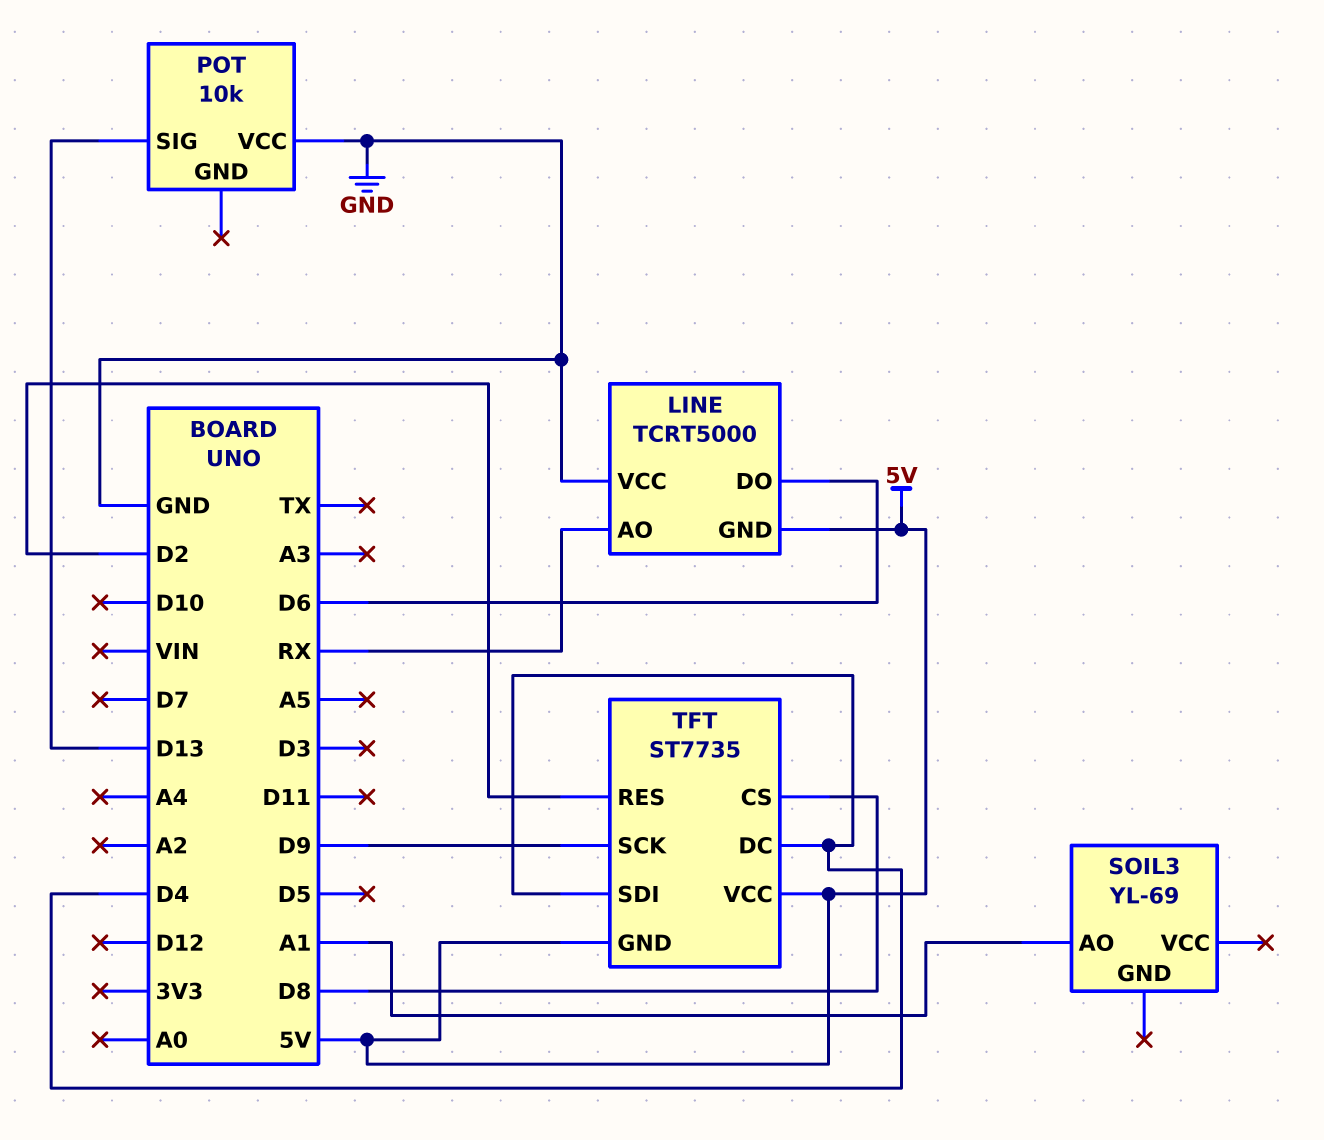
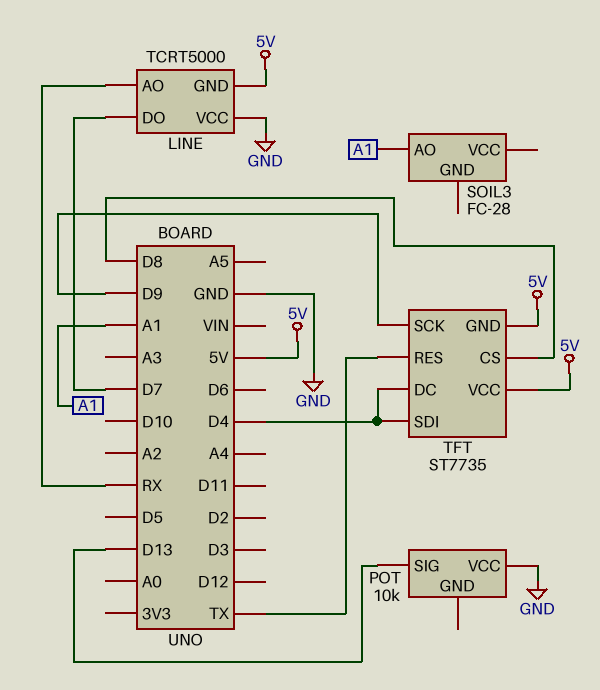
LINE pin DO: D6 -> D7
SOIL3: YL-69 -> FC-28
TFT pin RES: D2 -> TX

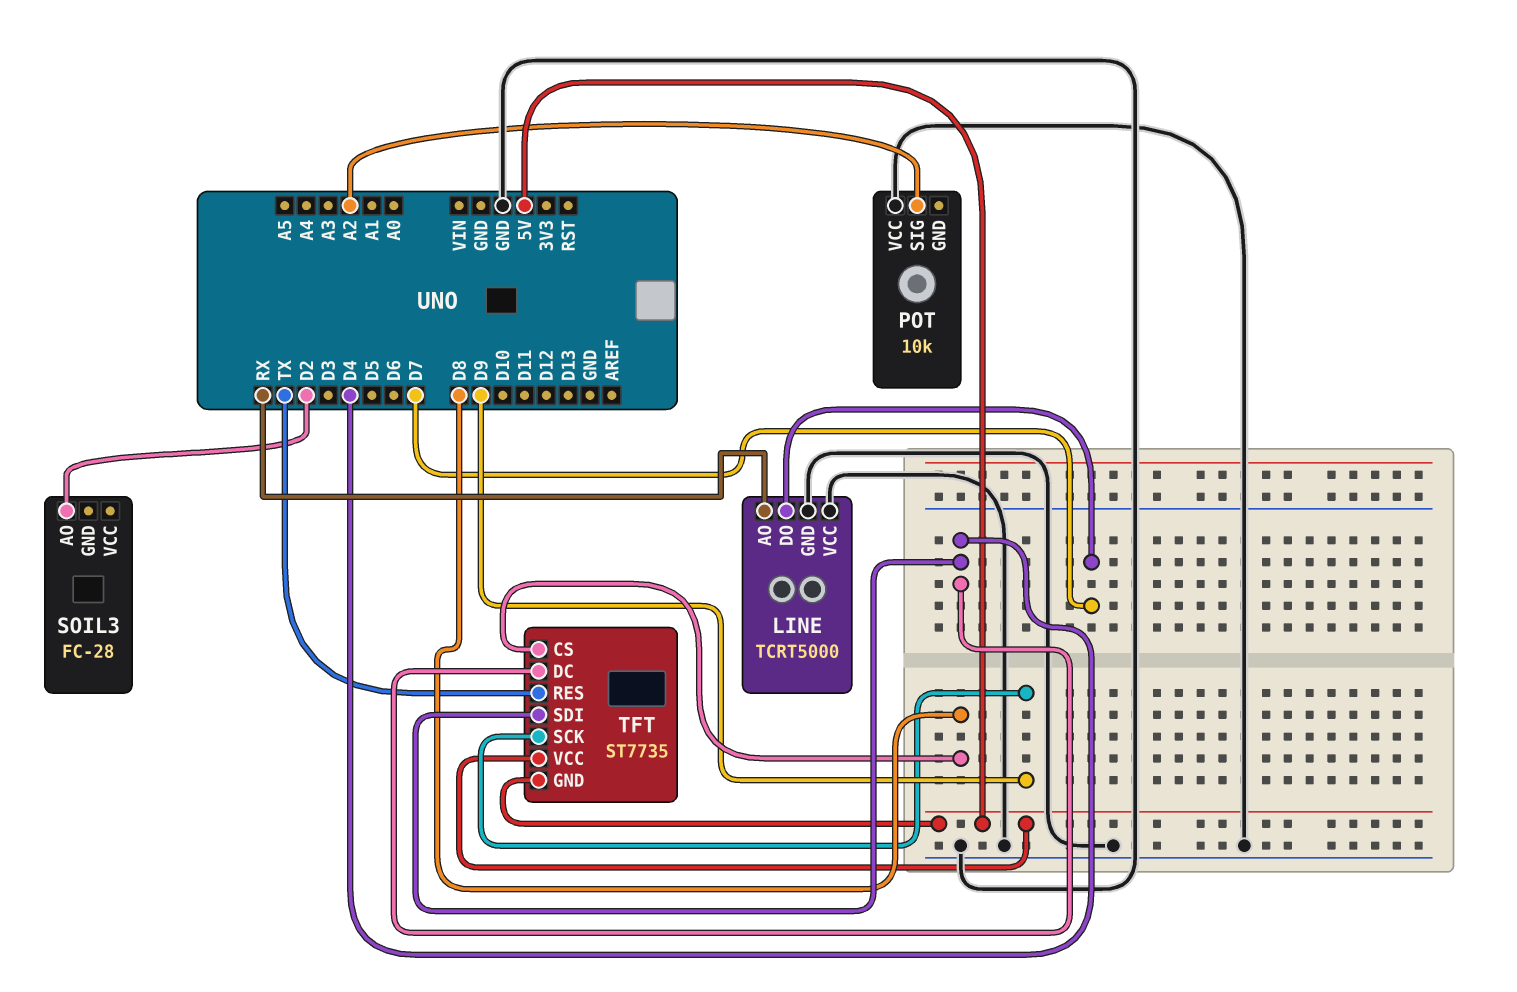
LINE pin GND: 5V -> GND
POT pin SIG: D13 -> A2
SOIL3 pin AO: A1 -> D2

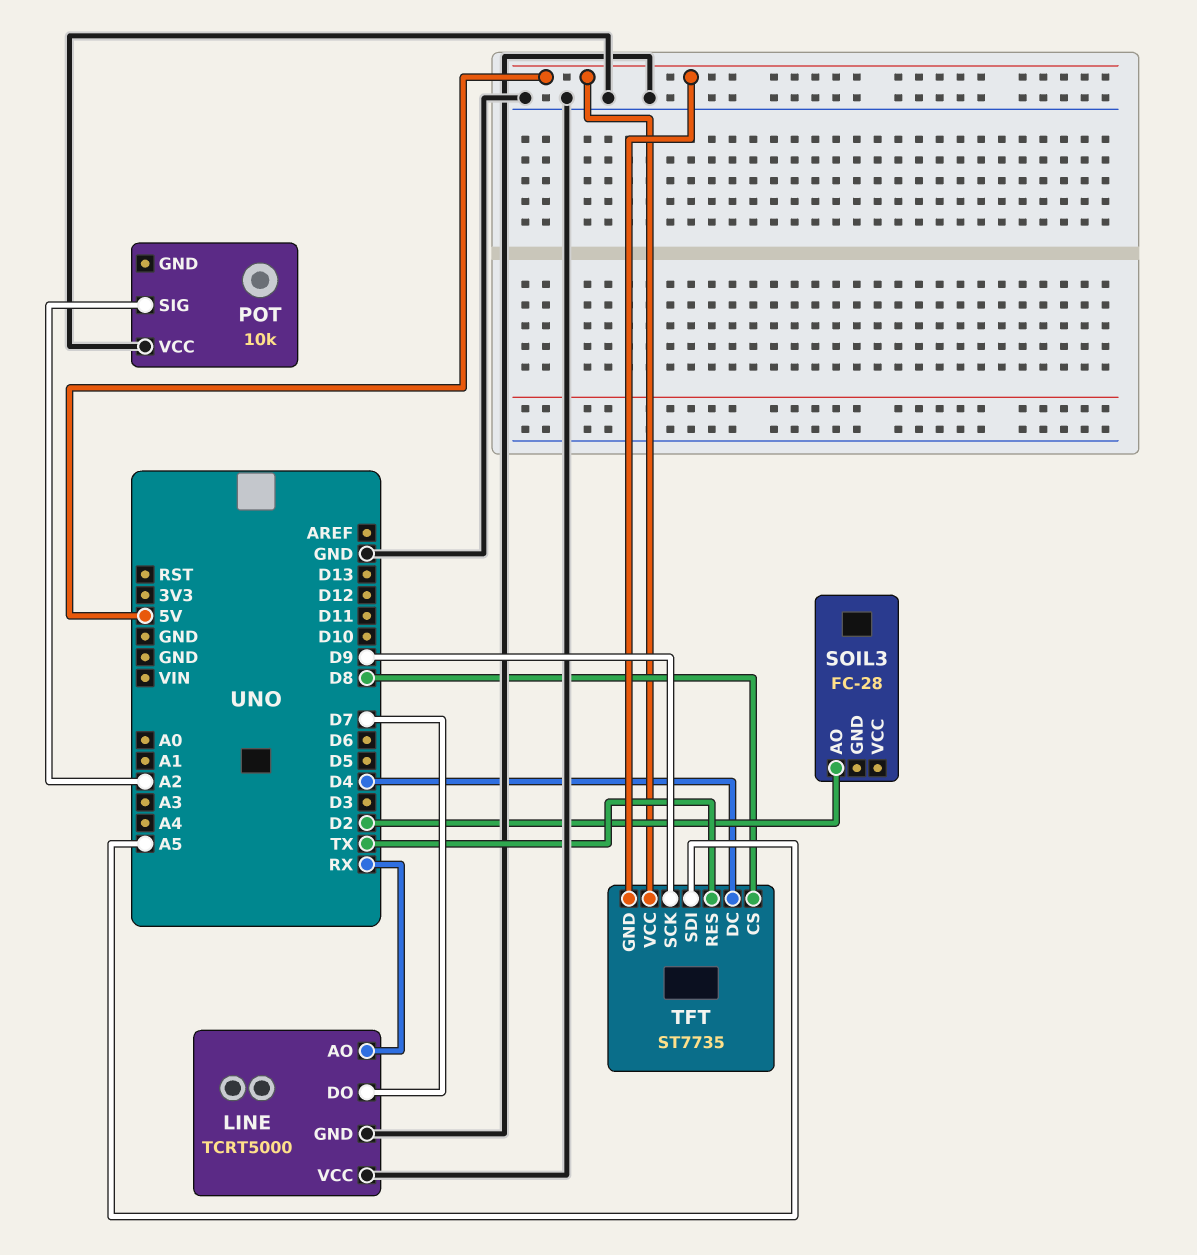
TFT pin SDI: D4 -> A5

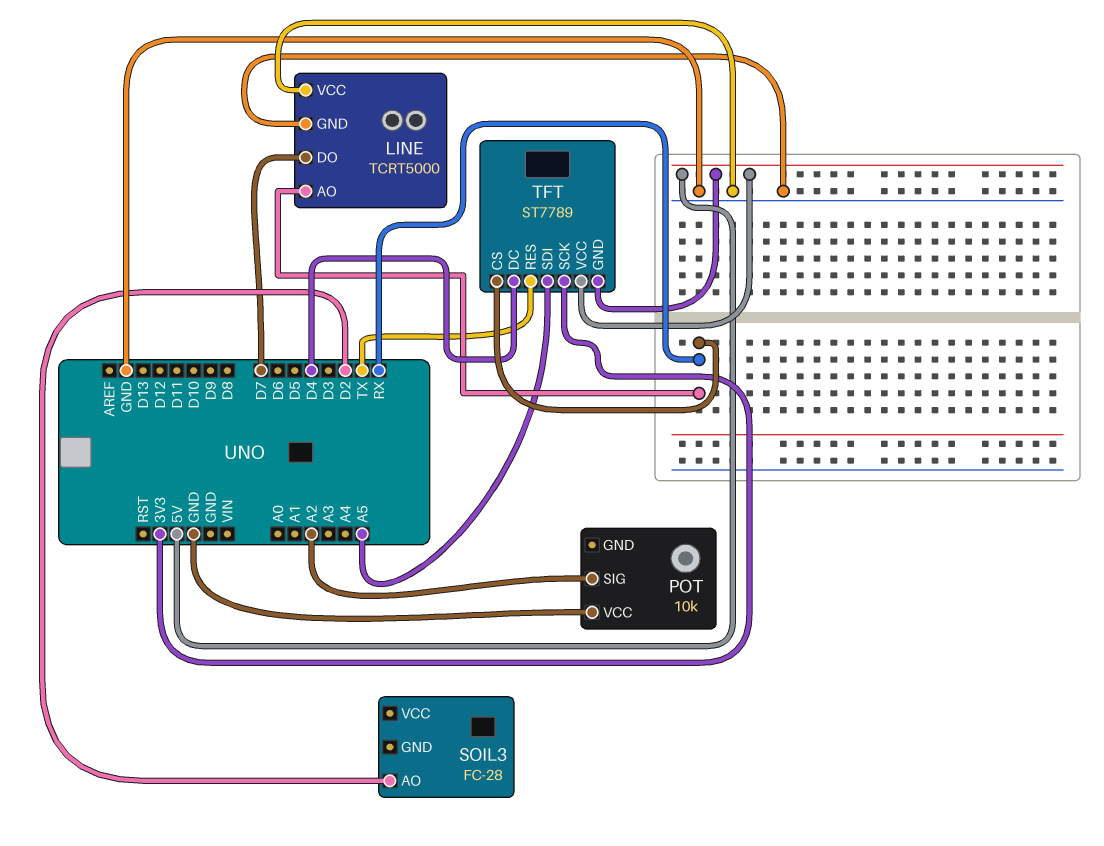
TFT: ST7735 -> ST7789
TFT pin CS: D8 -> RX
TFT pin SCK: D9 -> 3V3

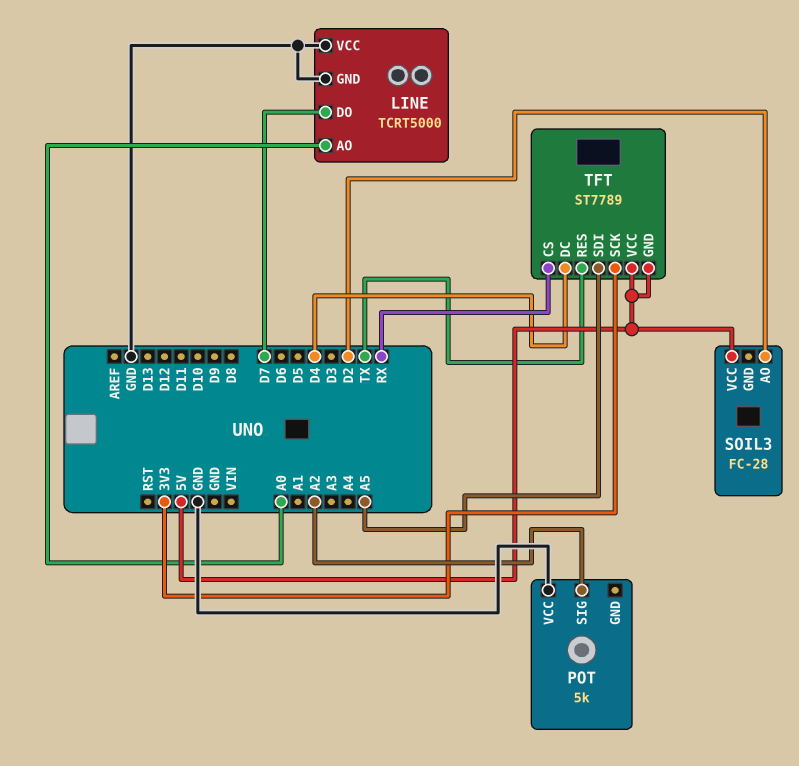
LINE pin AO: RX -> A0
POT: 10k -> 5k
SOIL3 pin VCC: none -> 5V

